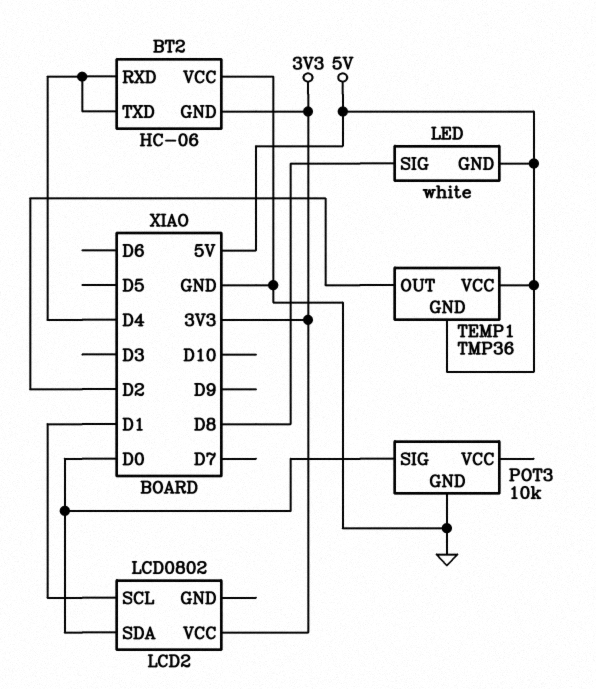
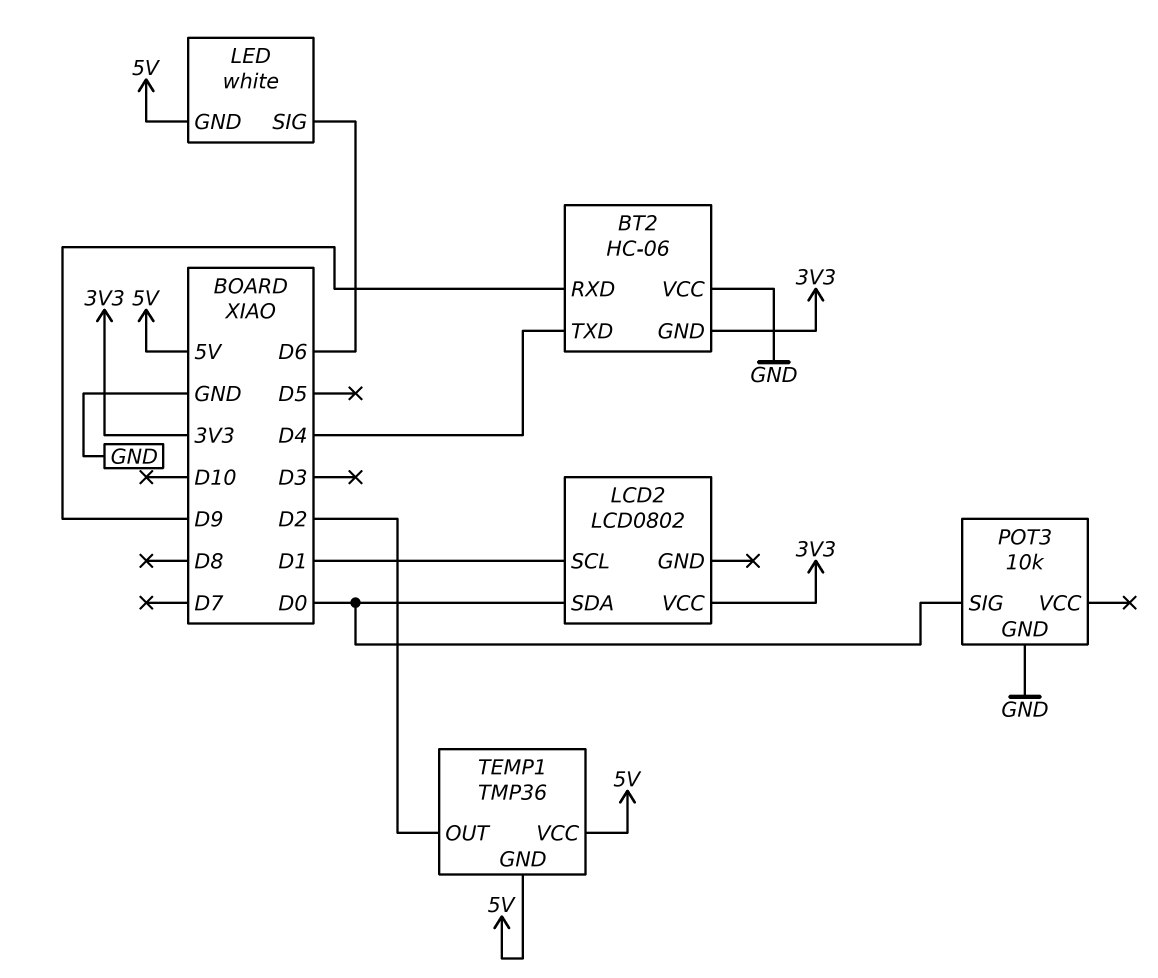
BT2 pin RXD: D4 -> D9
LED pin SIG: D8 -> D6

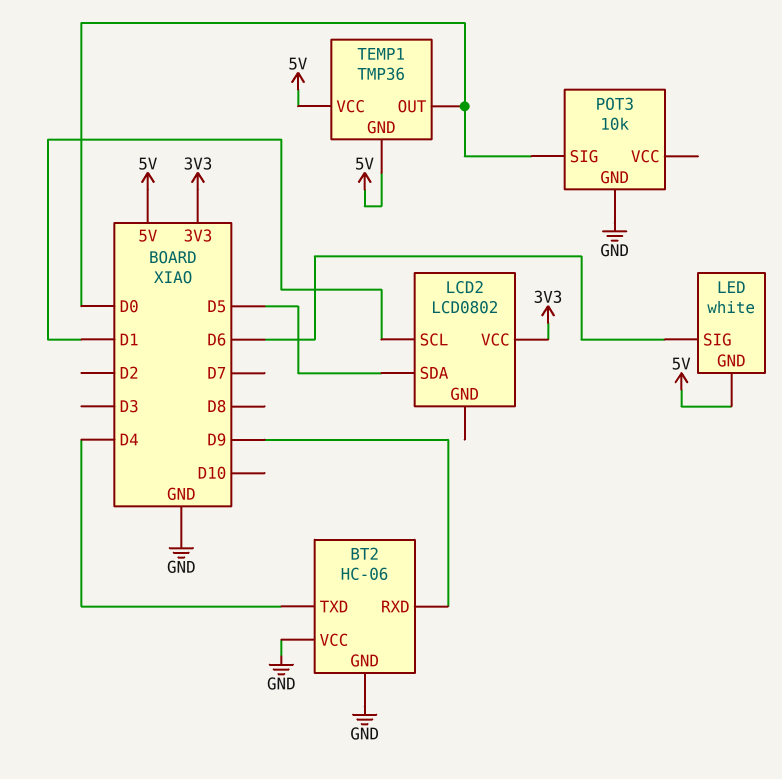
BT2 pin GND: 3V3 -> GND
LCD2 pin SDA: D0 -> D5
TEMP1 pin OUT: D2 -> D0

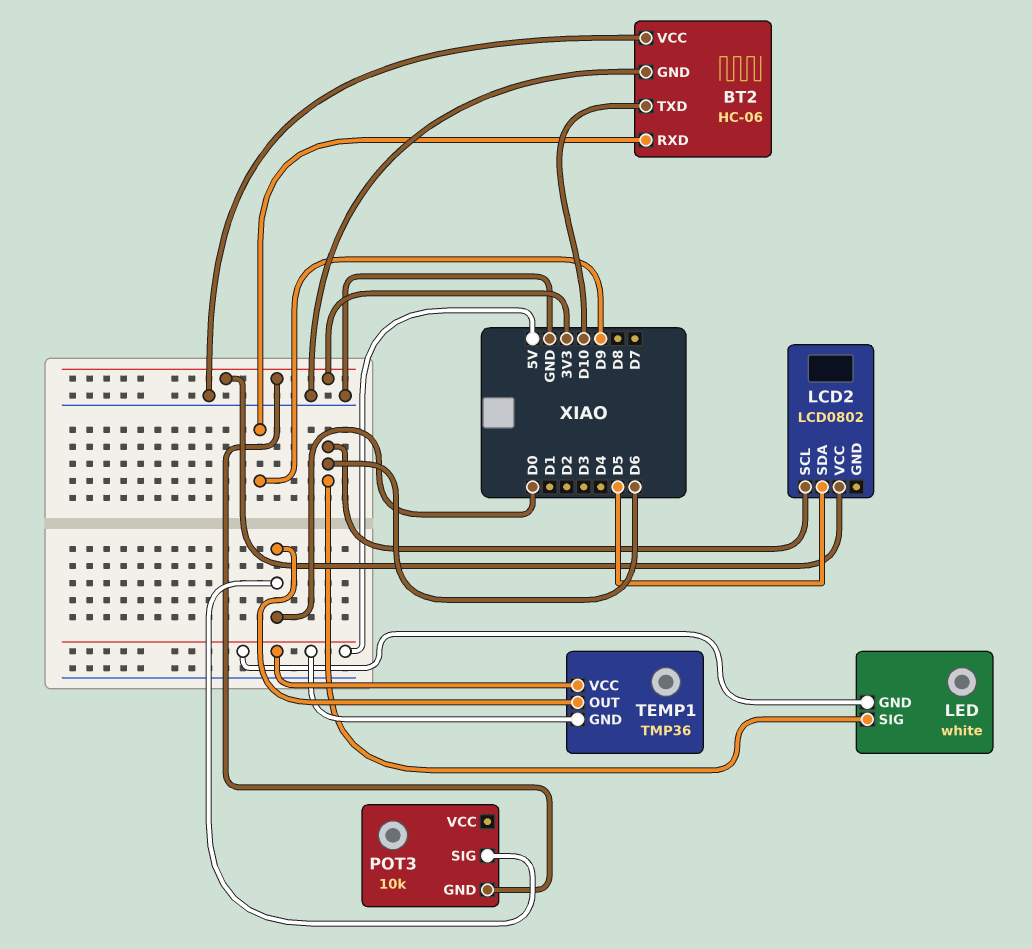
BT2 pin TXD: D4 -> D10
LCD2 pin SCL: D1 -> D6
POT3 pin GND: GND -> 3V3

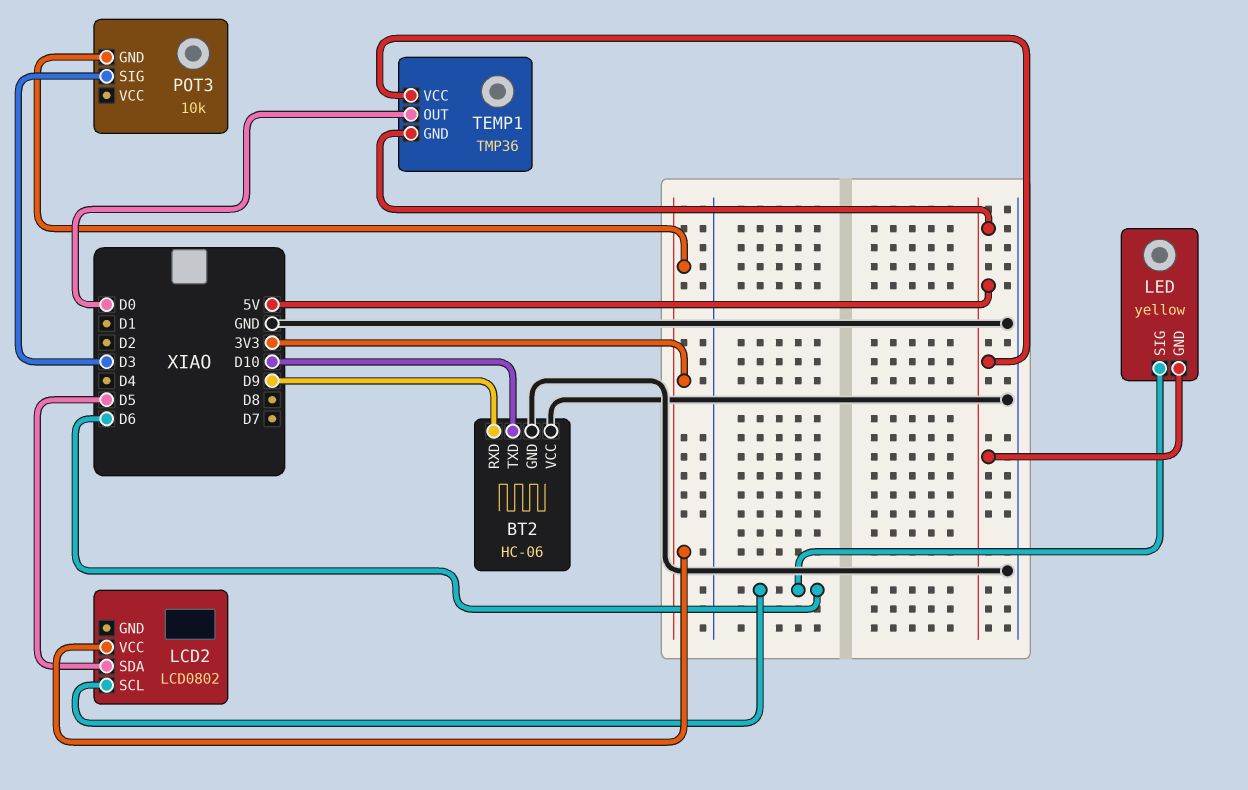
LED: white -> yellow
POT3 pin SIG: D0 -> D3

